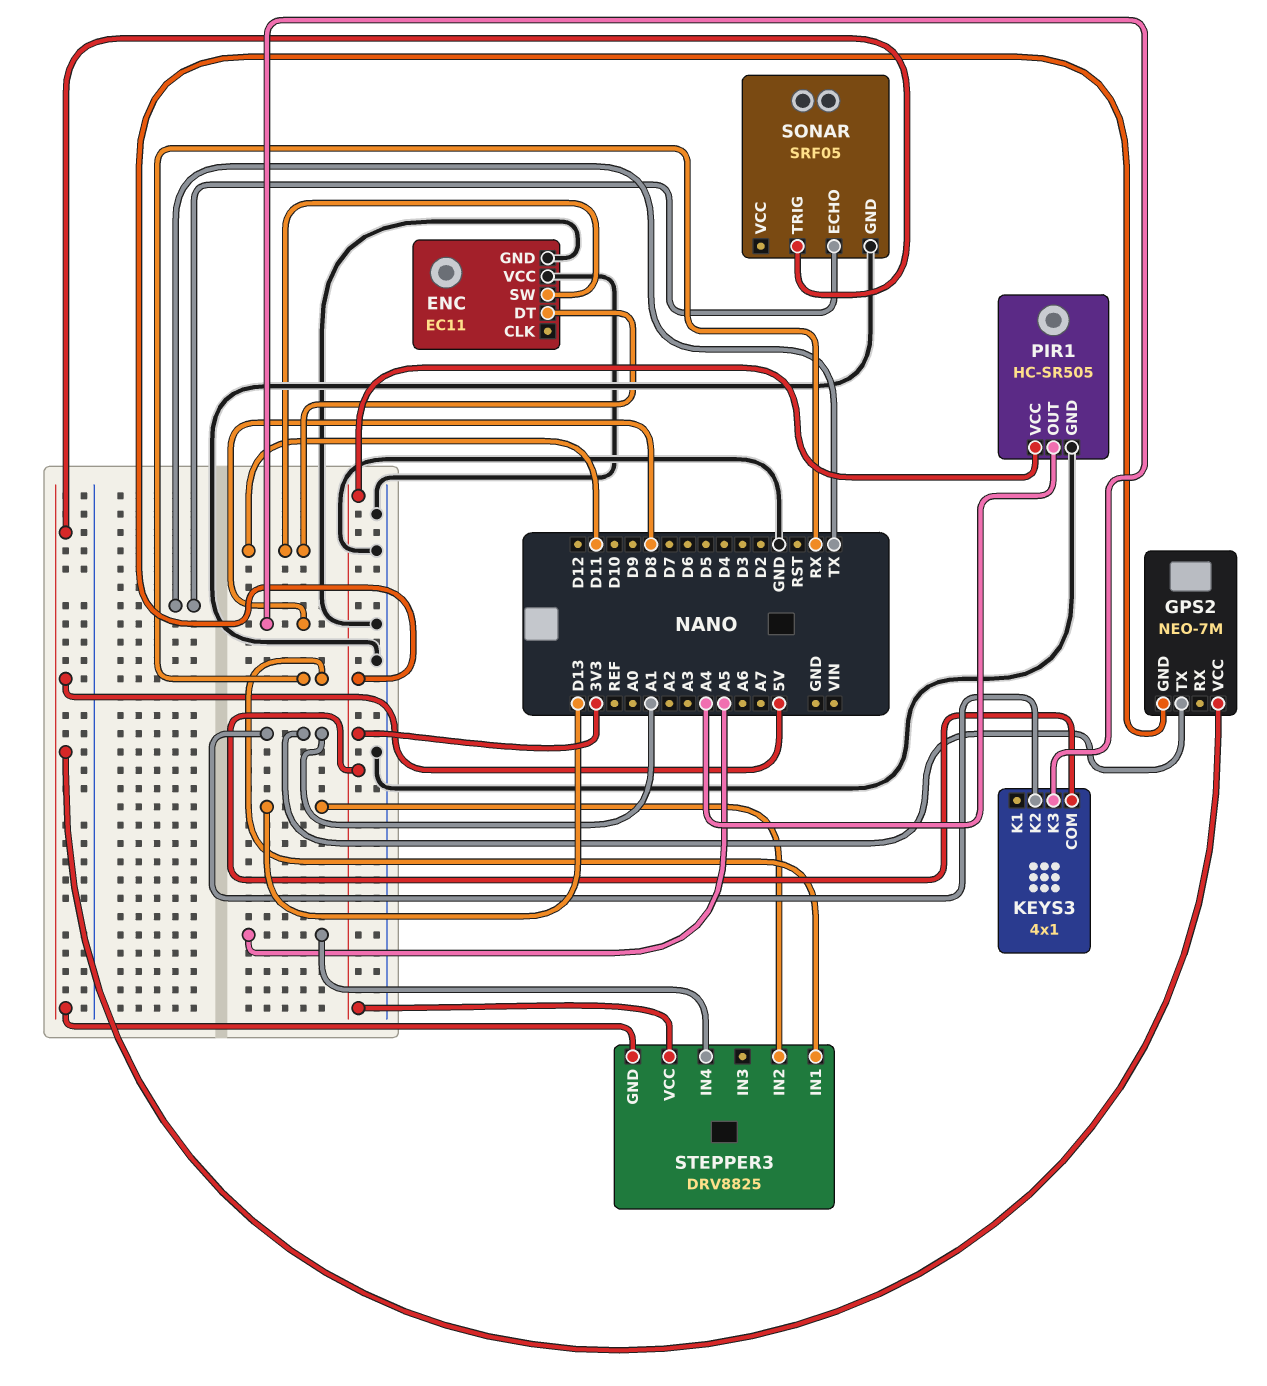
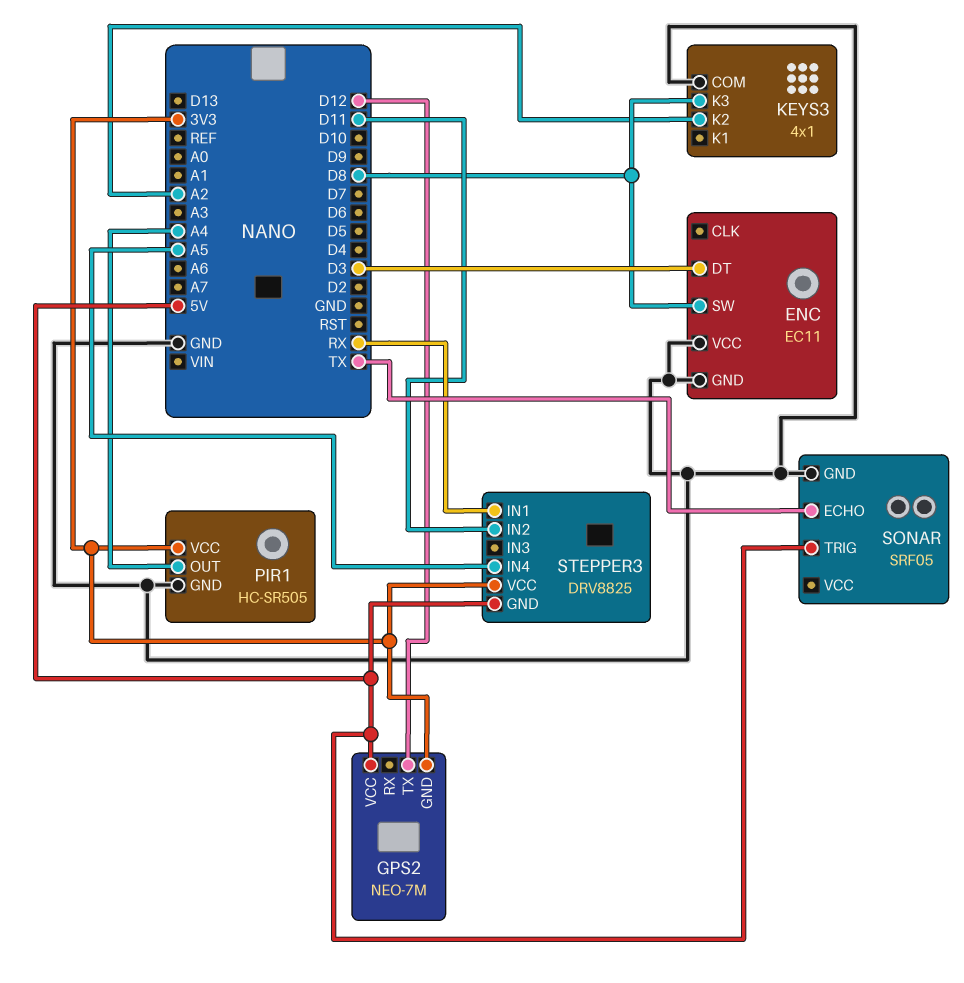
ENC pin DT: D11 -> D3
ENC pin SW: D11 -> D8
GPS2 pin TX: A1 -> D12
KEYS3 pin COM: 3V3 -> GND
KEYS3 pin K2: A1 -> A2
STEPPER3 pin IN2: D13 -> D11

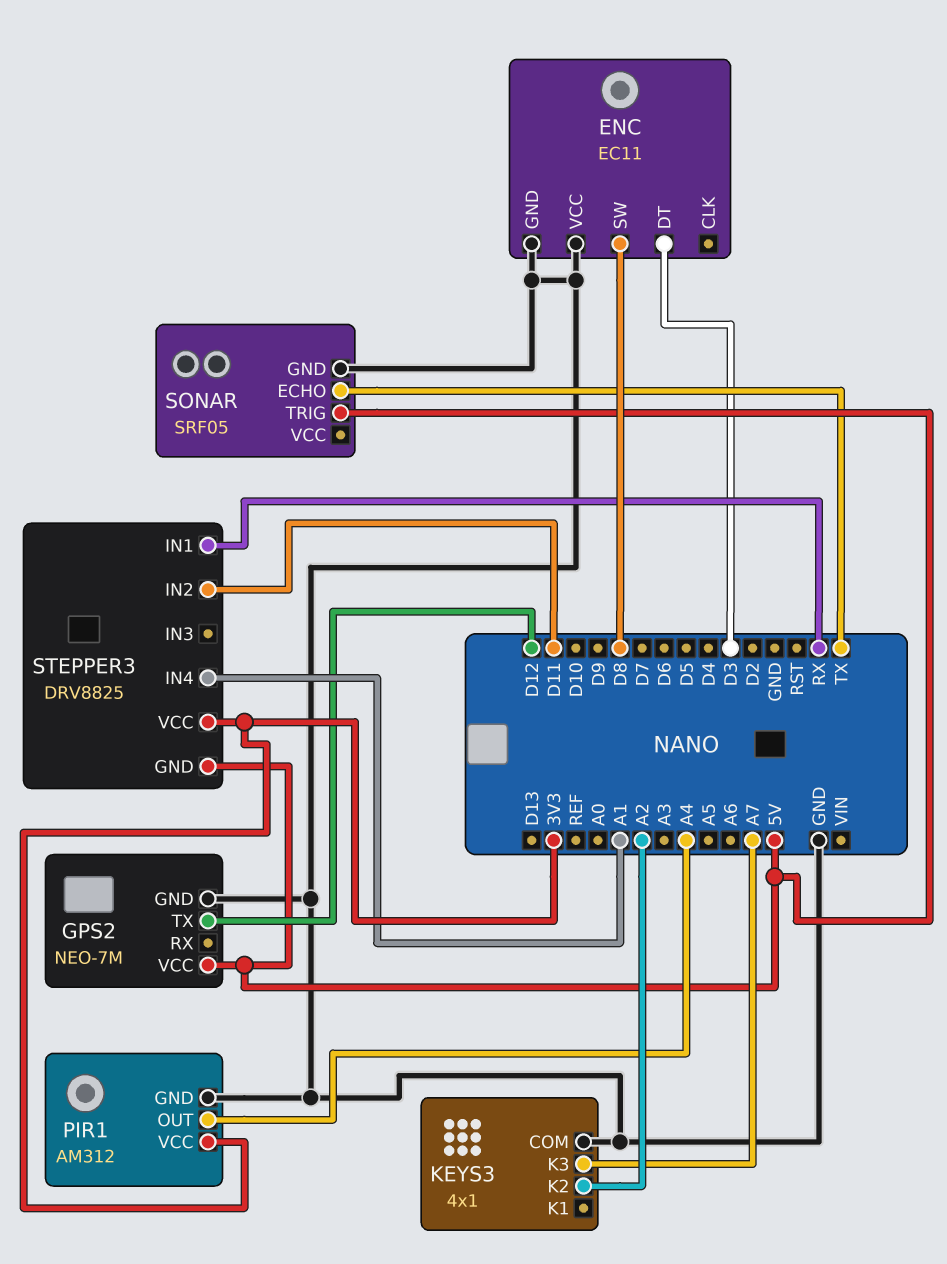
GPS2 pin GND: 3V3 -> GND
KEYS3 pin K3: D8 -> A7
PIR1: HC-SR505 -> AM312
STEPPER3 pin IN4: A5 -> A1

